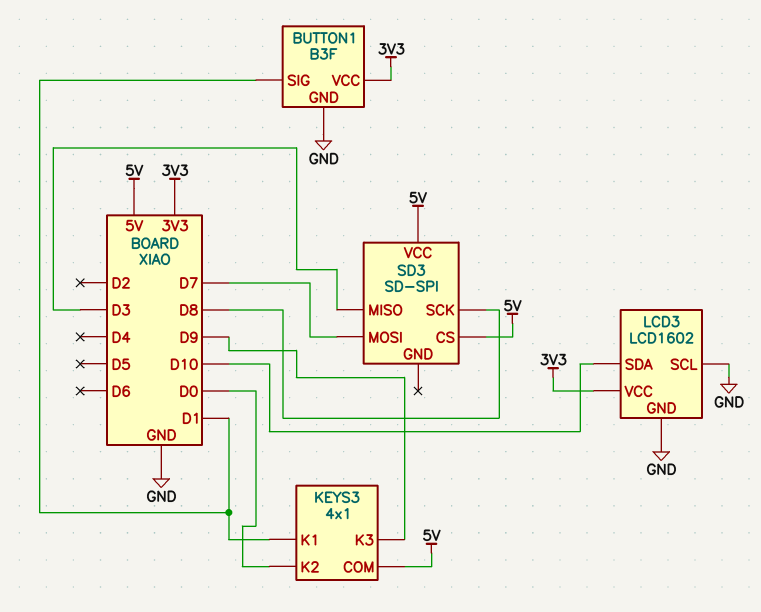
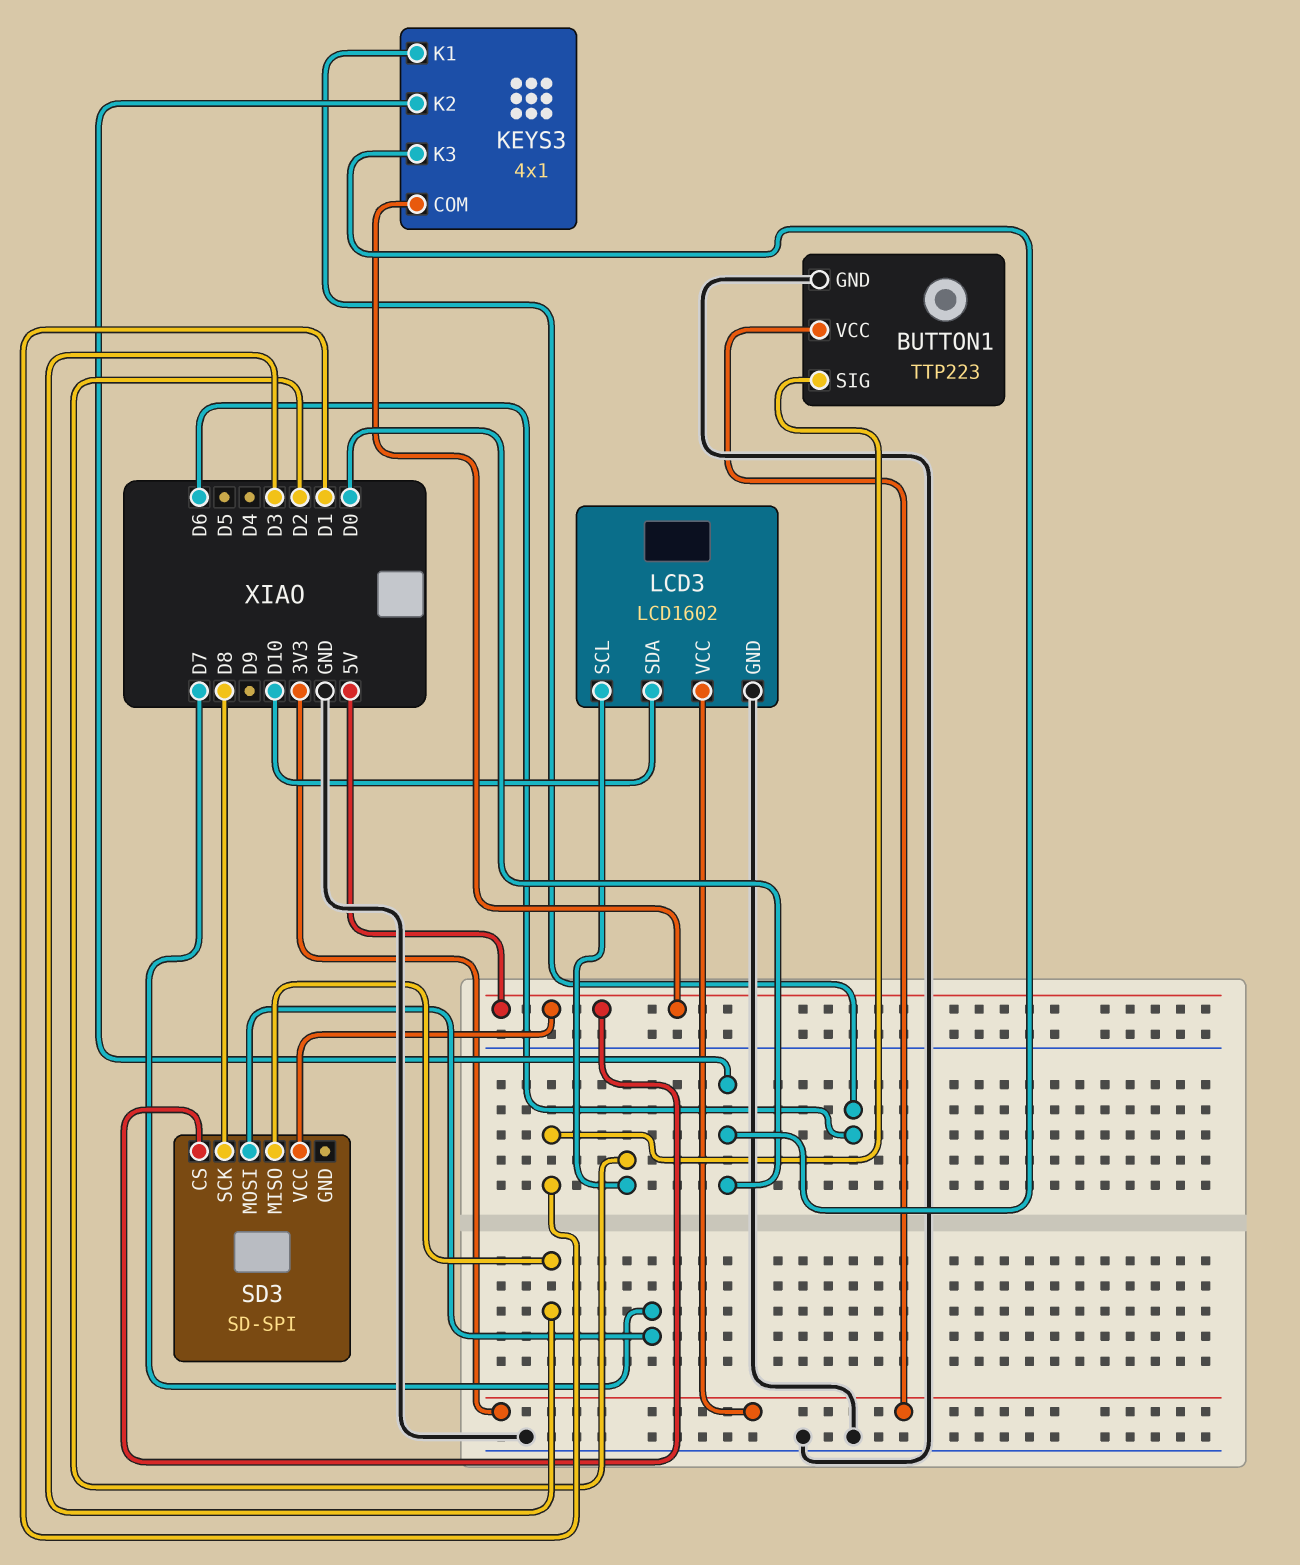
BUTTON1: B3F -> TTP223
KEYS3 pin K1: D1 -> D6
KEYS3 pin K3: D9 -> D0
LCD3 pin SCL: GND -> D2

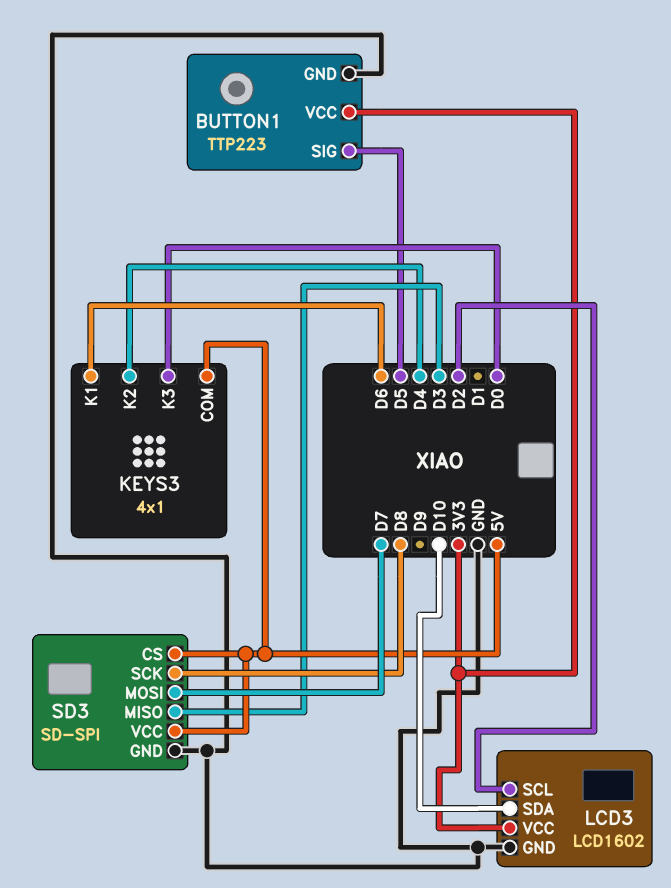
BUTTON1 pin SIG: D1 -> D5
KEYS3 pin K2: D0 -> D4
SD3 pin GND: none -> GND

